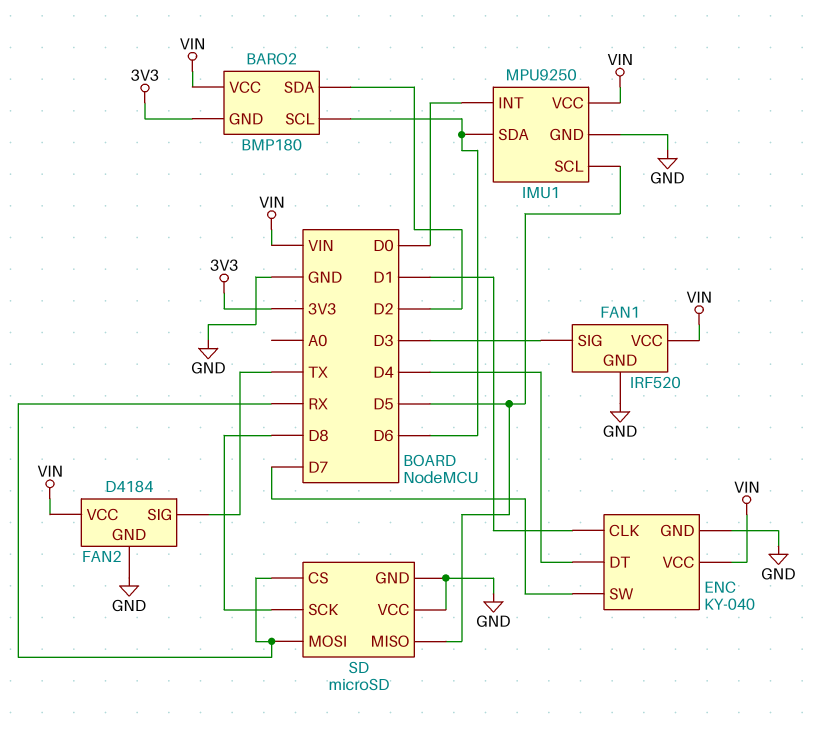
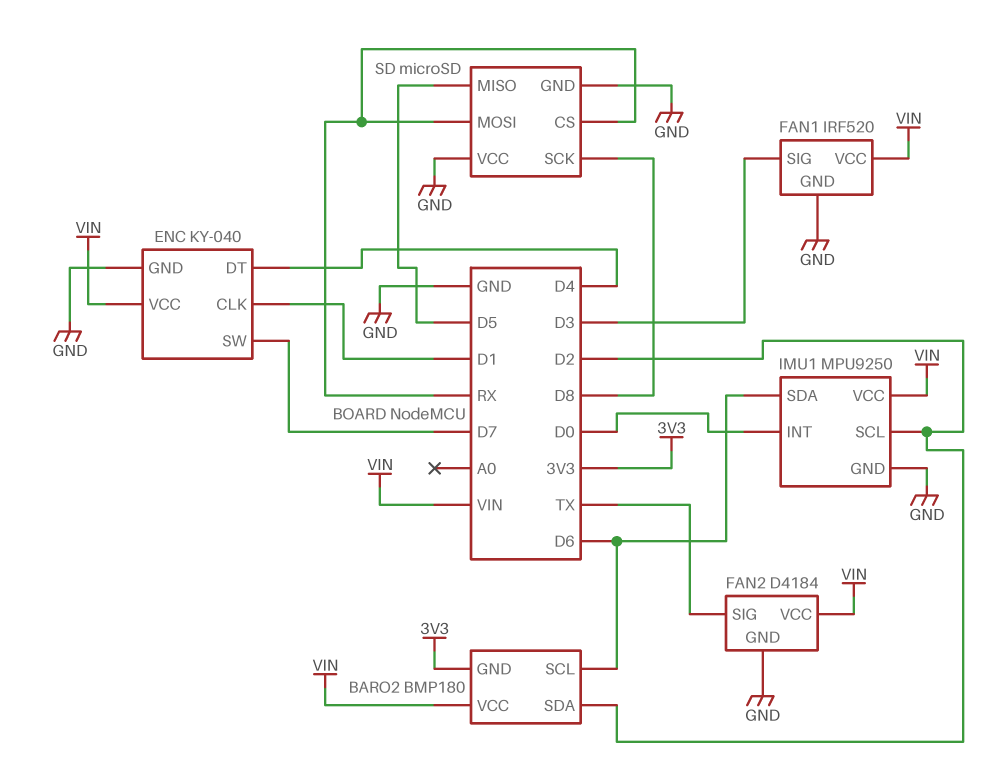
IMU1 pin SCL: D5 -> D2

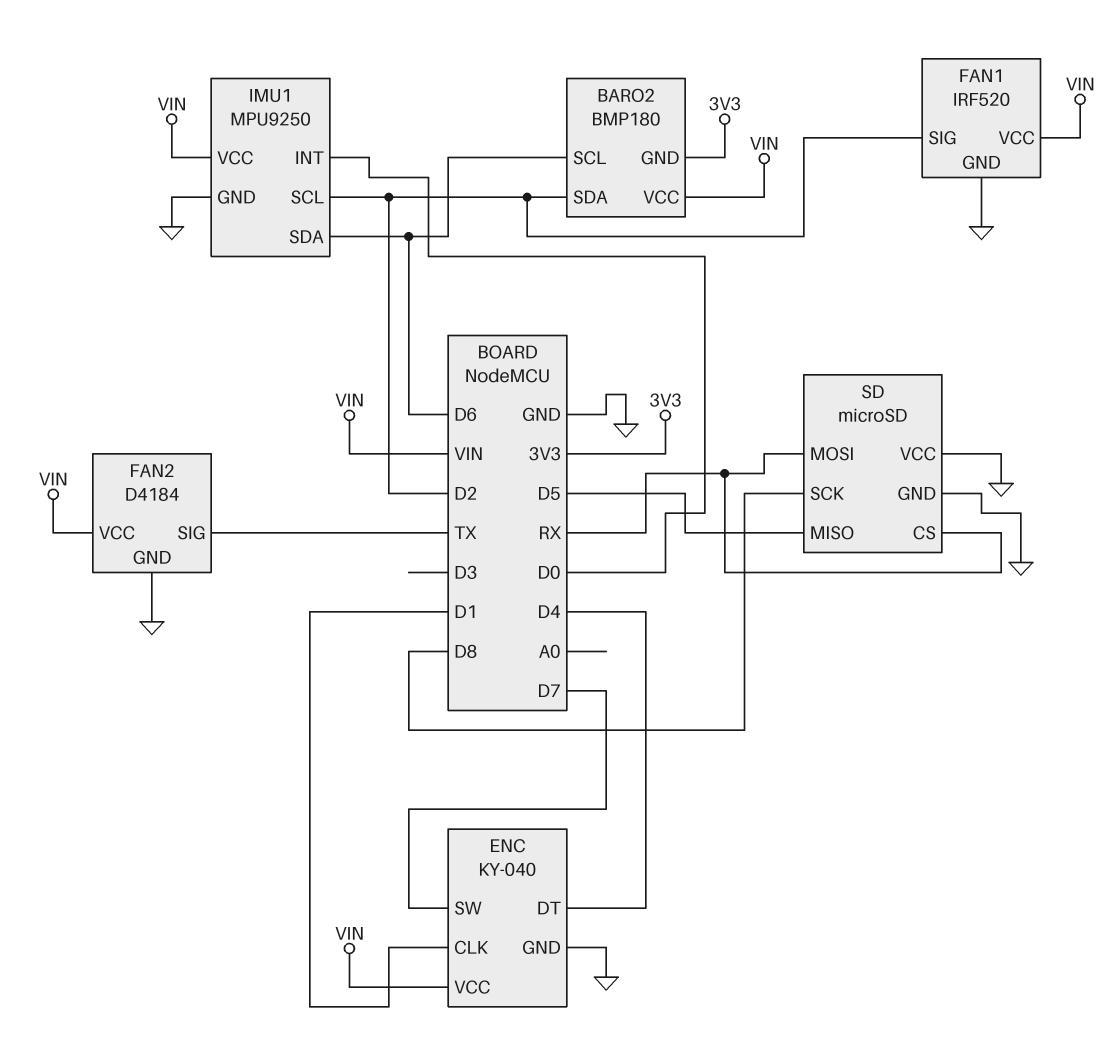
FAN1 pin SIG: D3 -> D2

